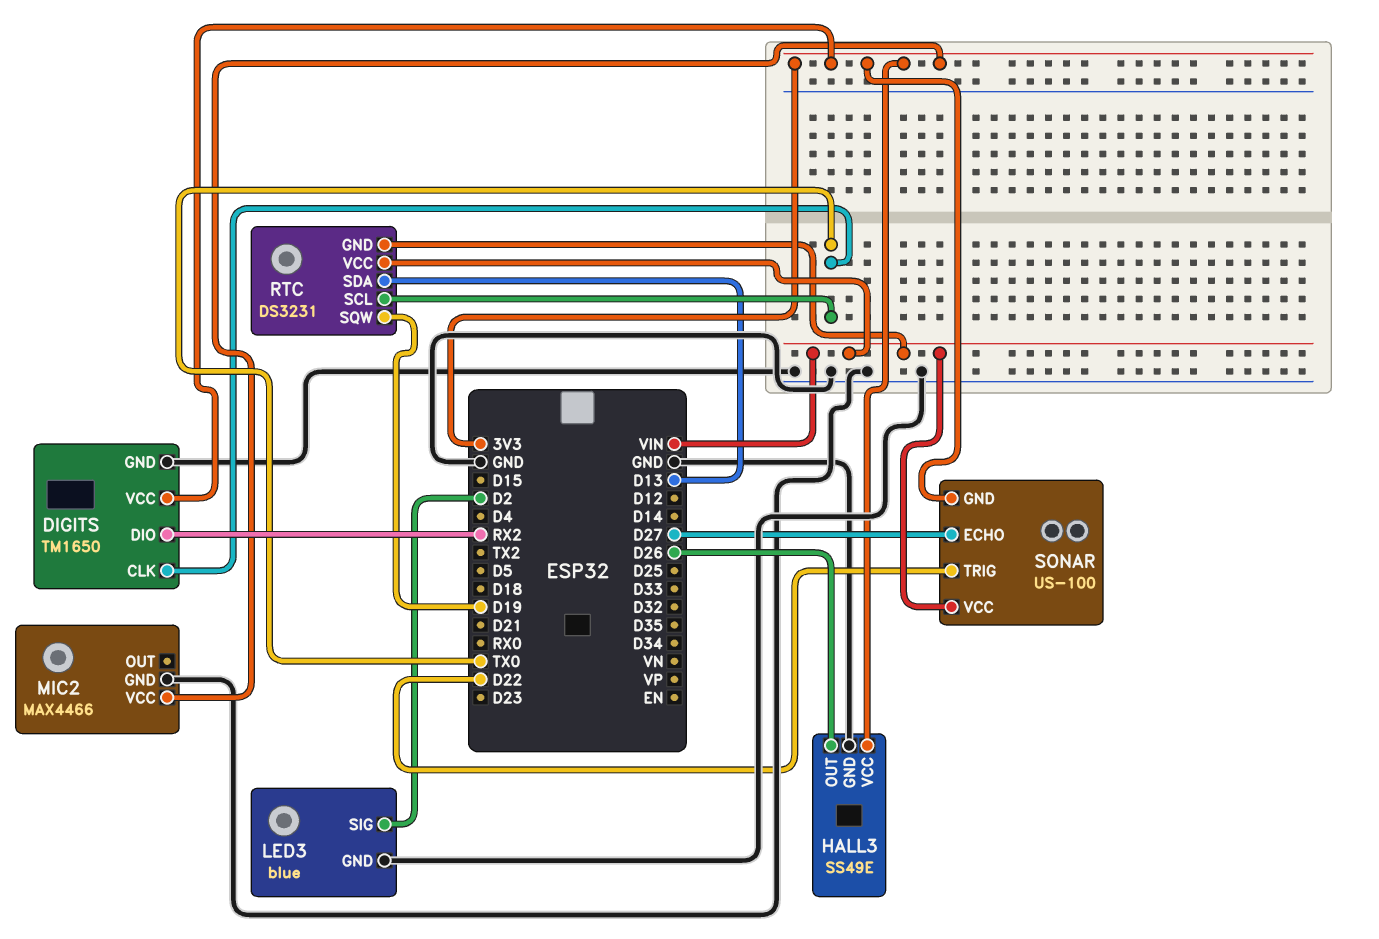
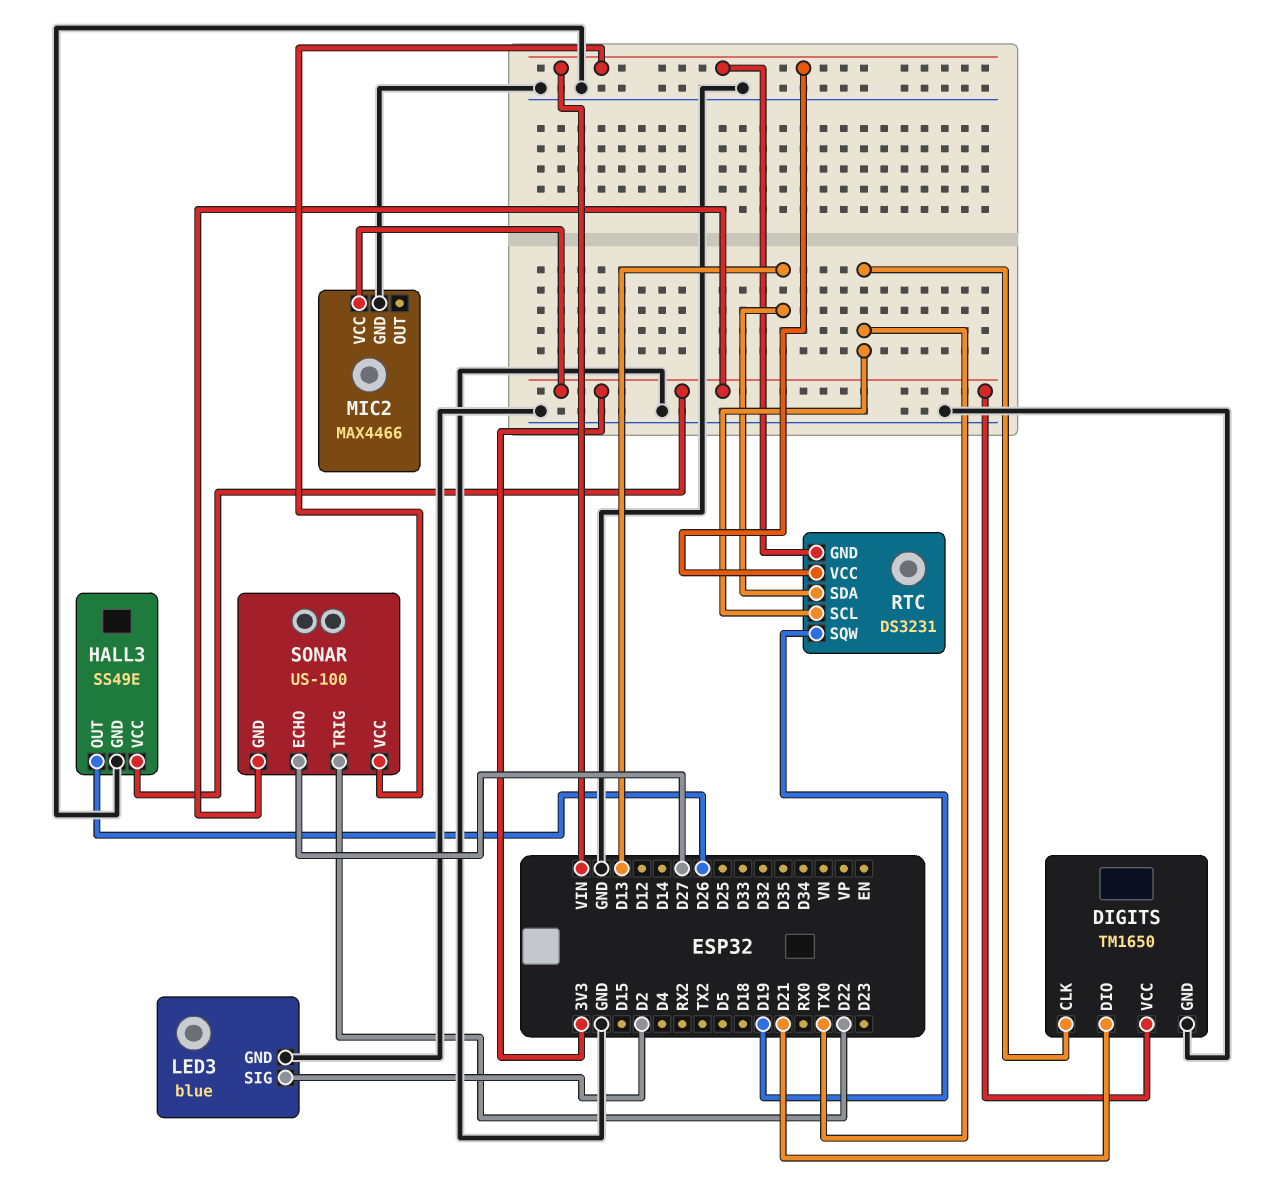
DIGITS pin DIO: RX2 -> D21

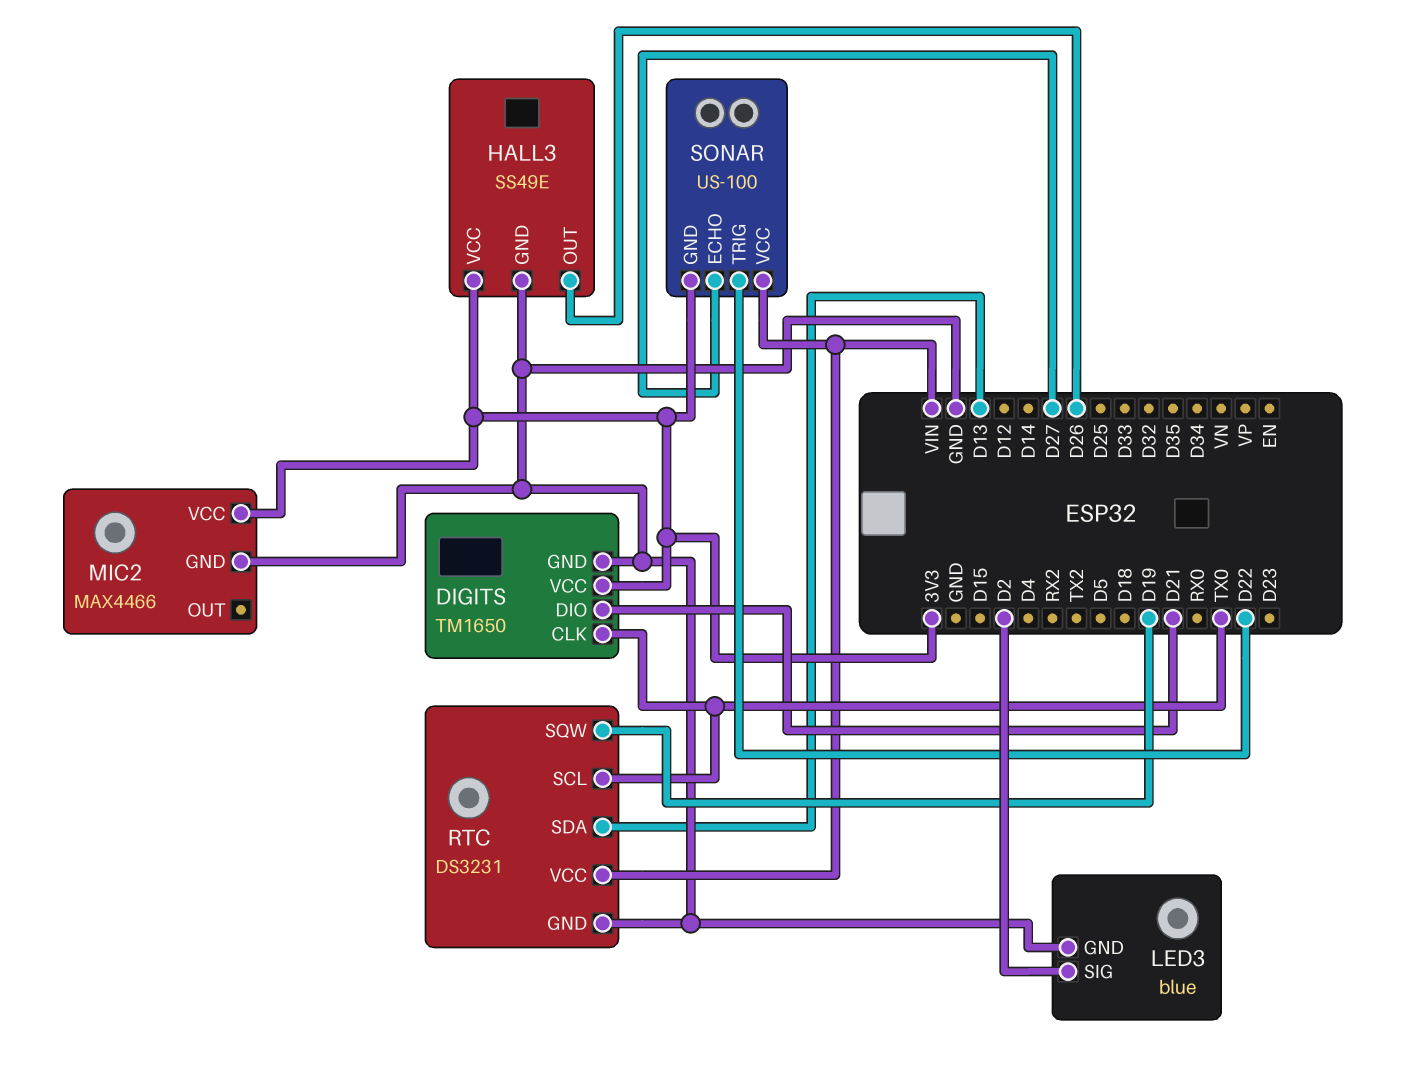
RTC pin GND: VIN -> GND

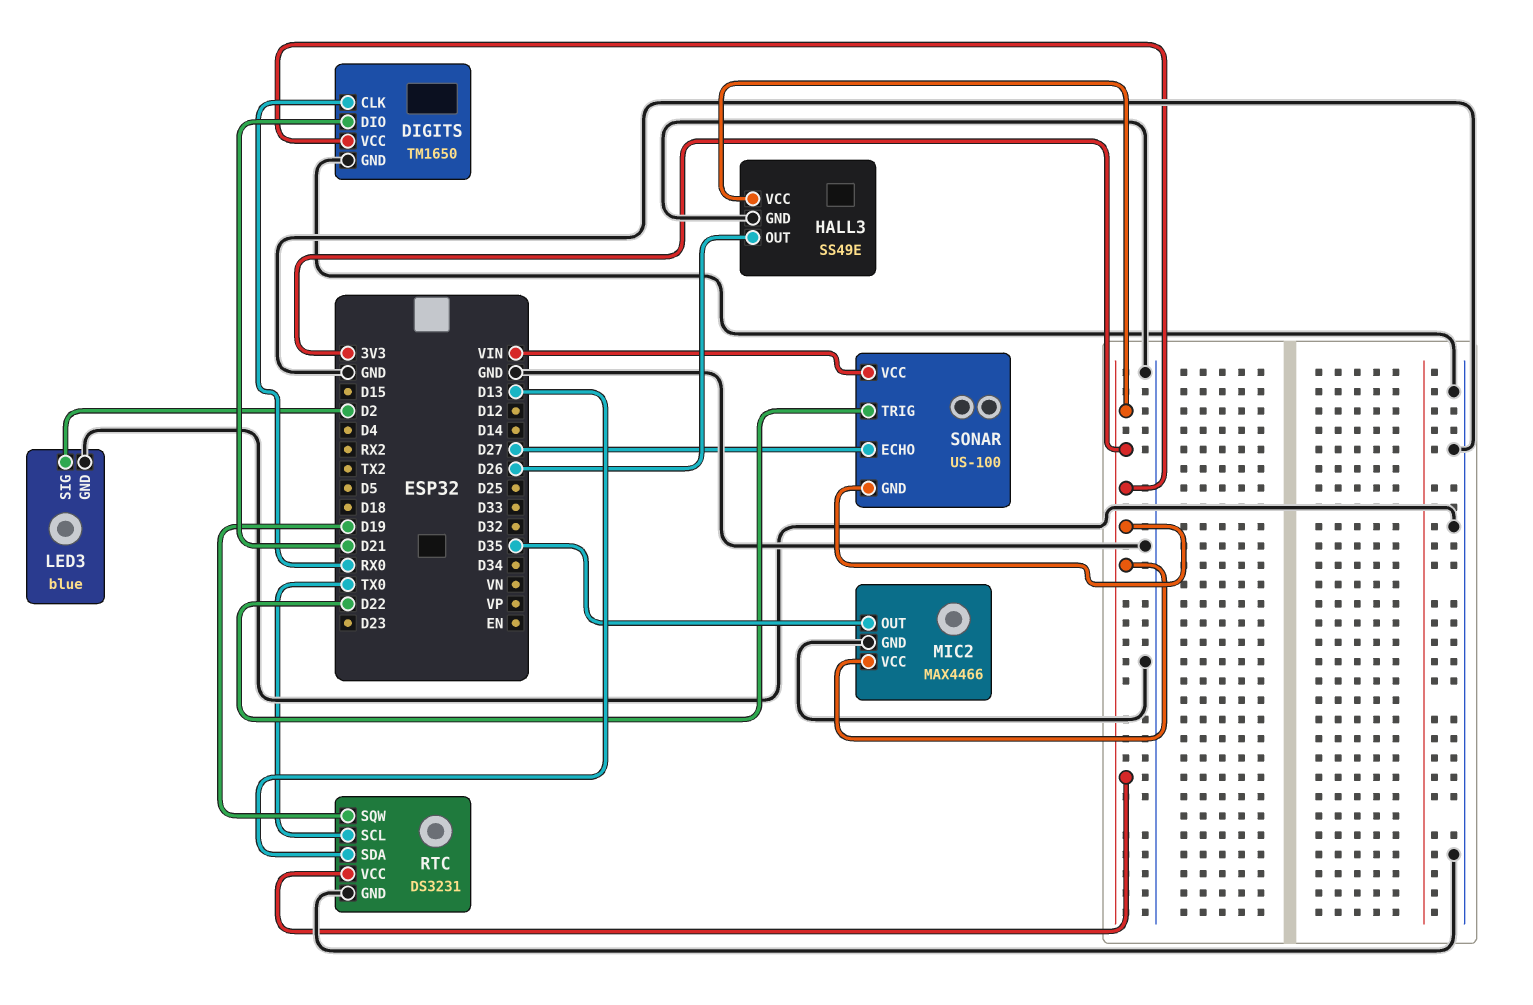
DIGITS pin CLK: TX0 -> RX0
MIC2 pin OUT: none -> D35
RTC pin VCC: VIN -> 3V3

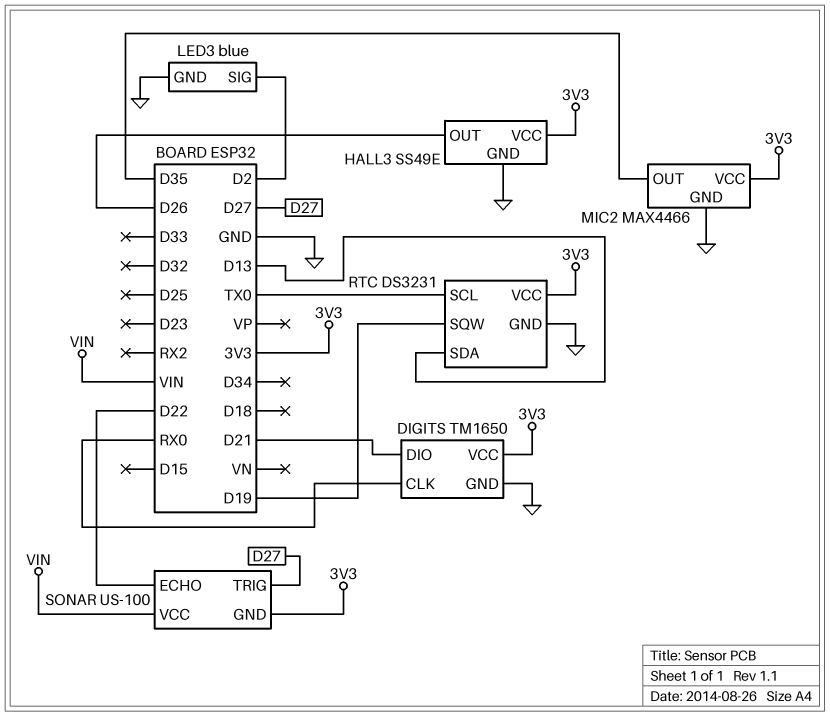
SONAR pin ECHO: D27 -> D22
SONAR pin TRIG: D22 -> D27

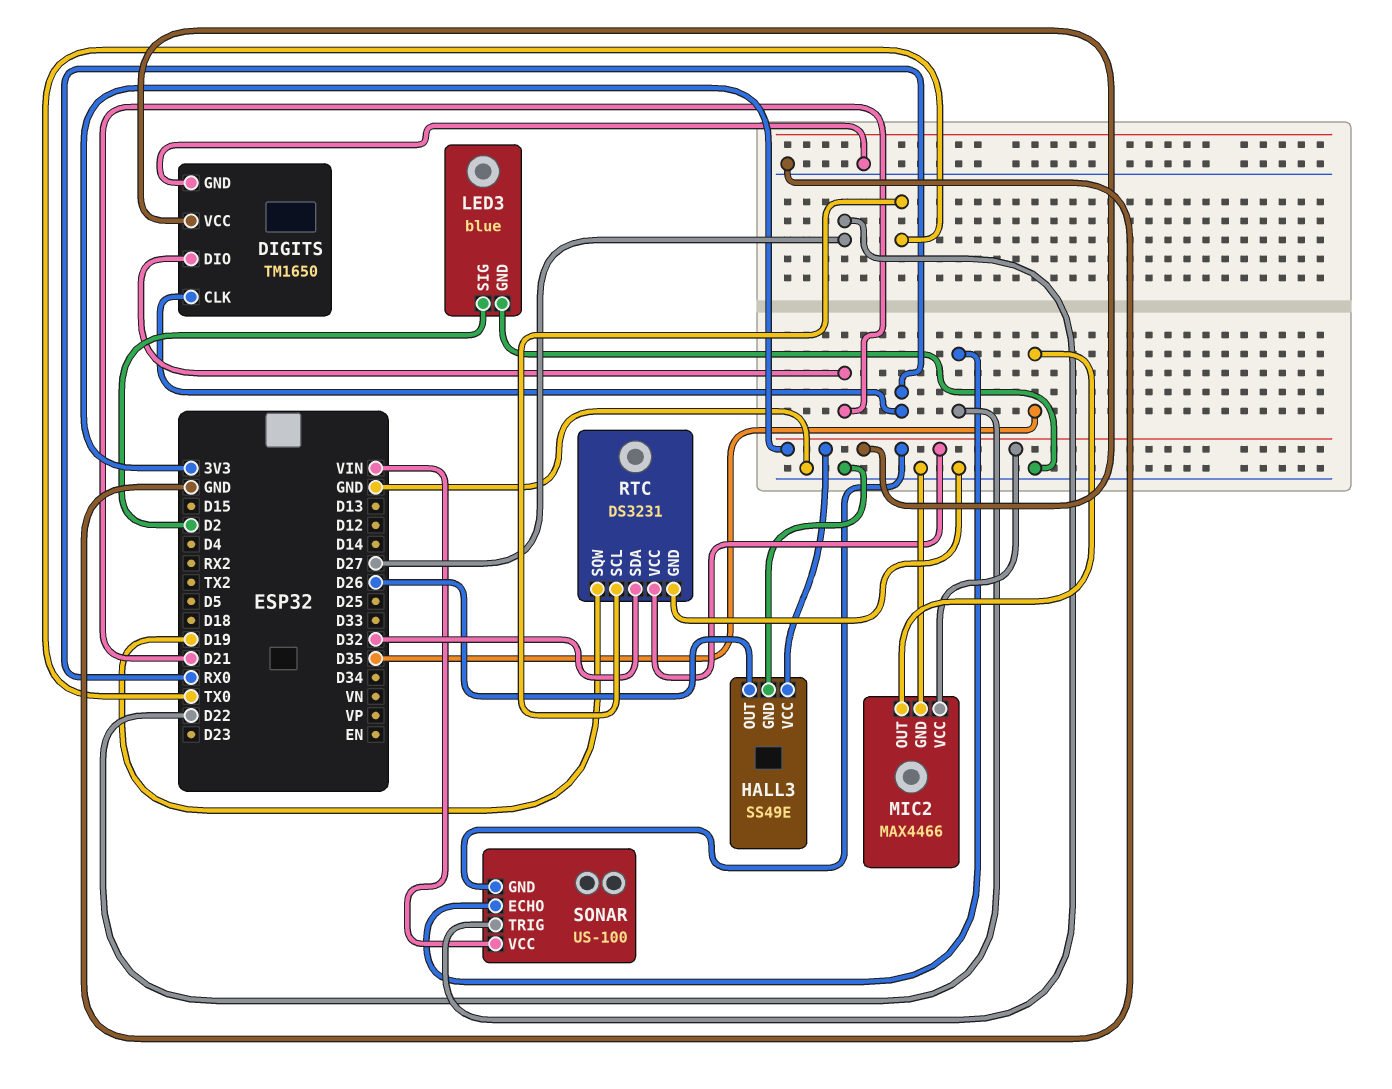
RTC pin SDA: D13 -> D32

